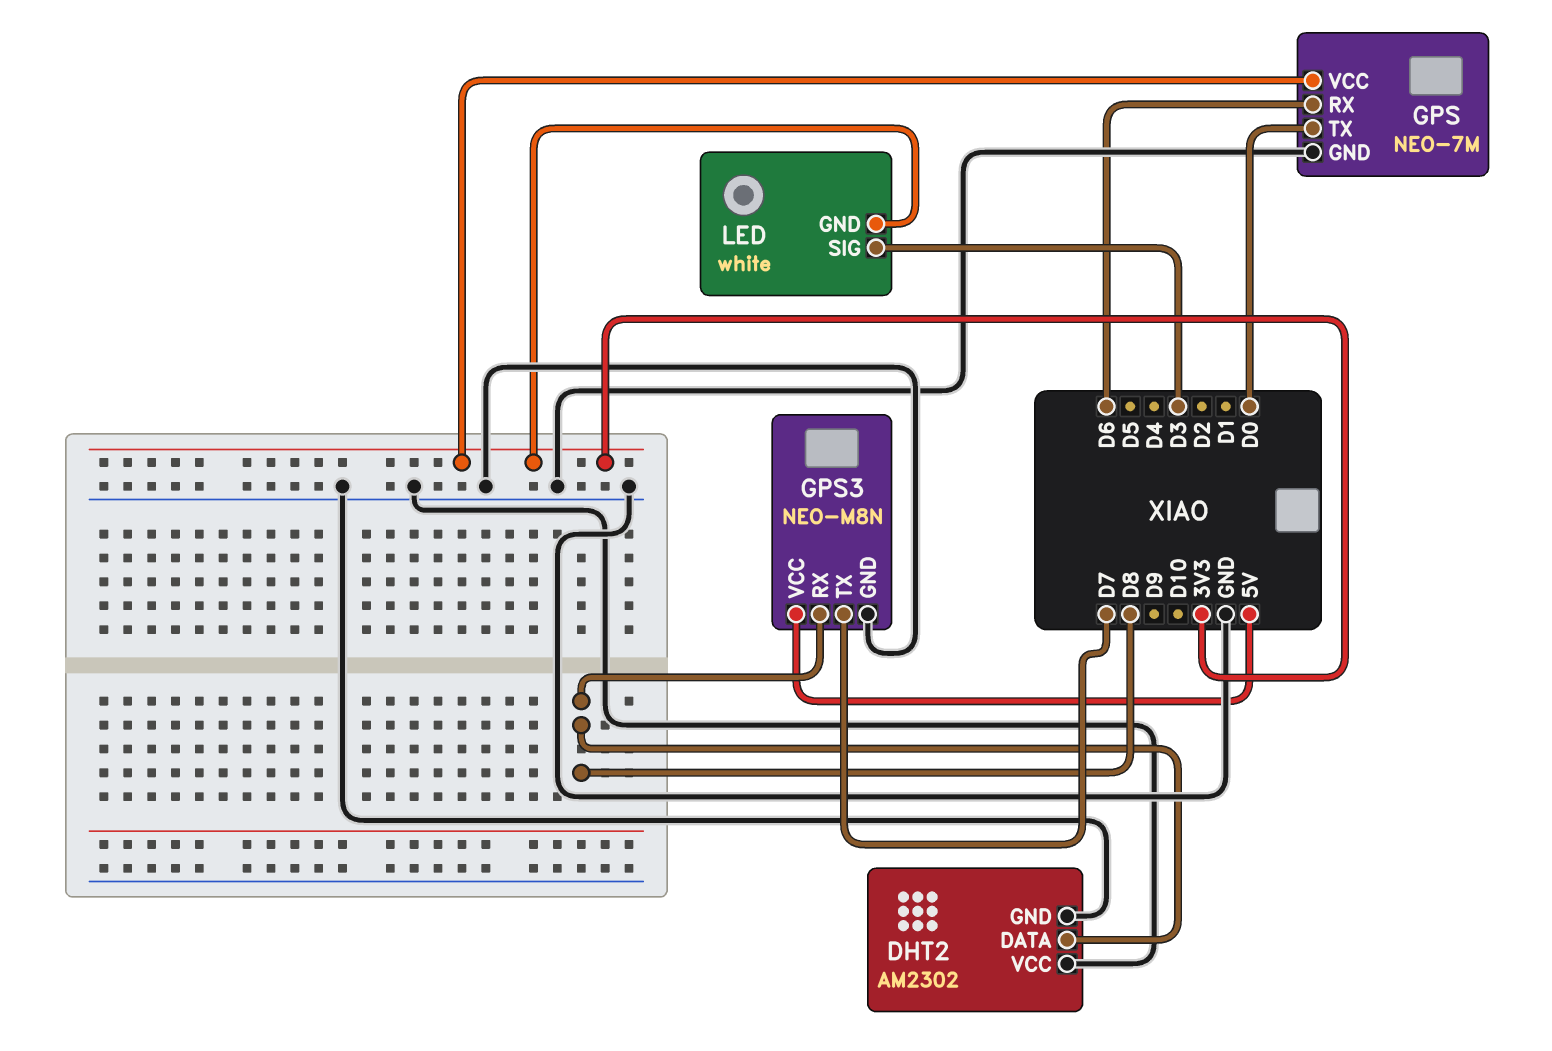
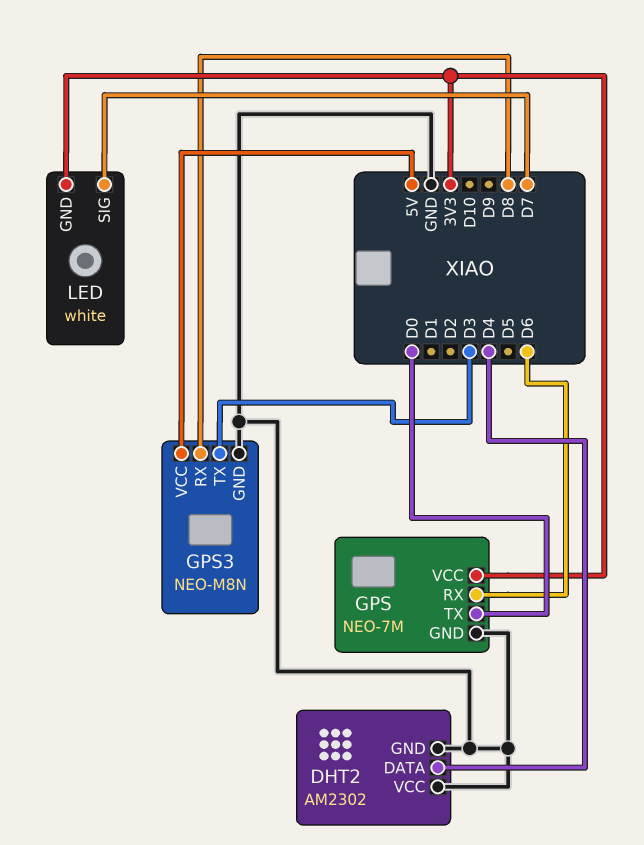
DHT2 pin DATA: D8 -> D4
GPS3 pin TX: D7 -> D3
LED pin SIG: D3 -> D7

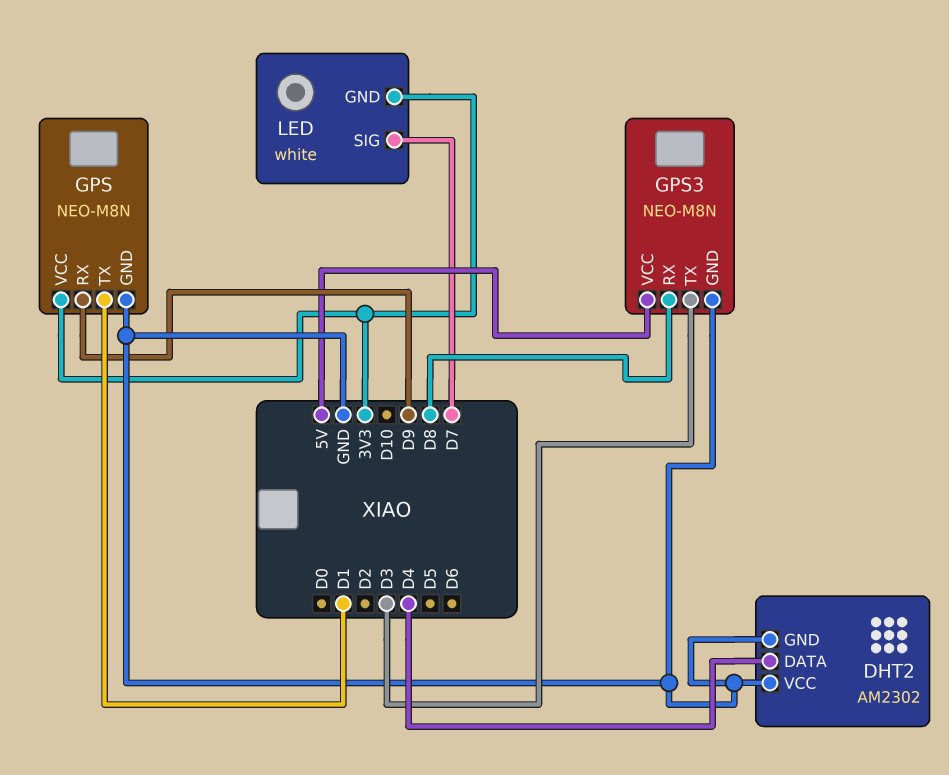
GPS: NEO-7M -> NEO-M8N
GPS pin RX: D6 -> D9
GPS pin TX: D0 -> D1

